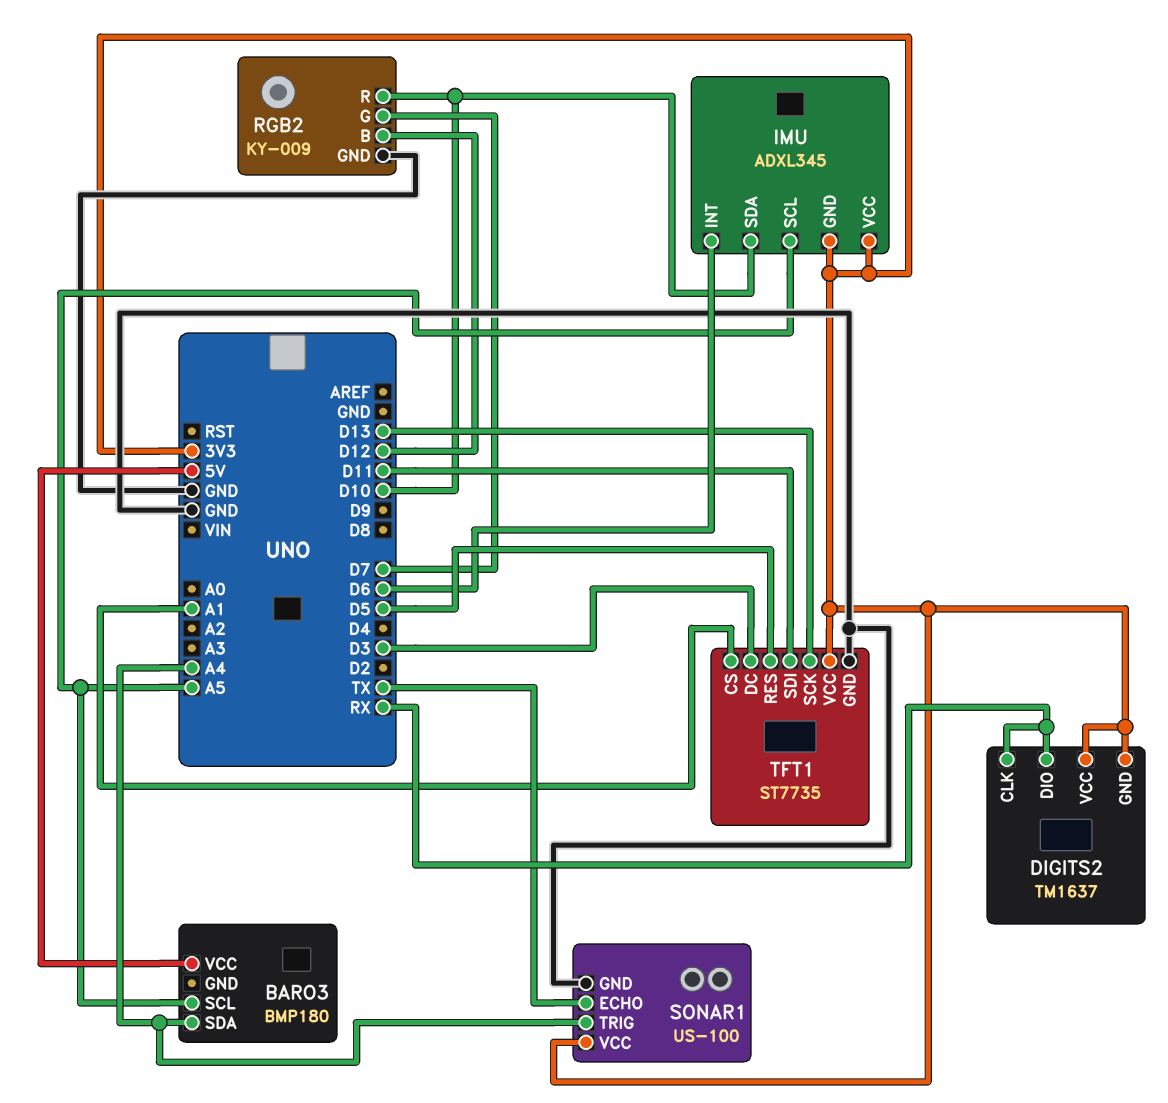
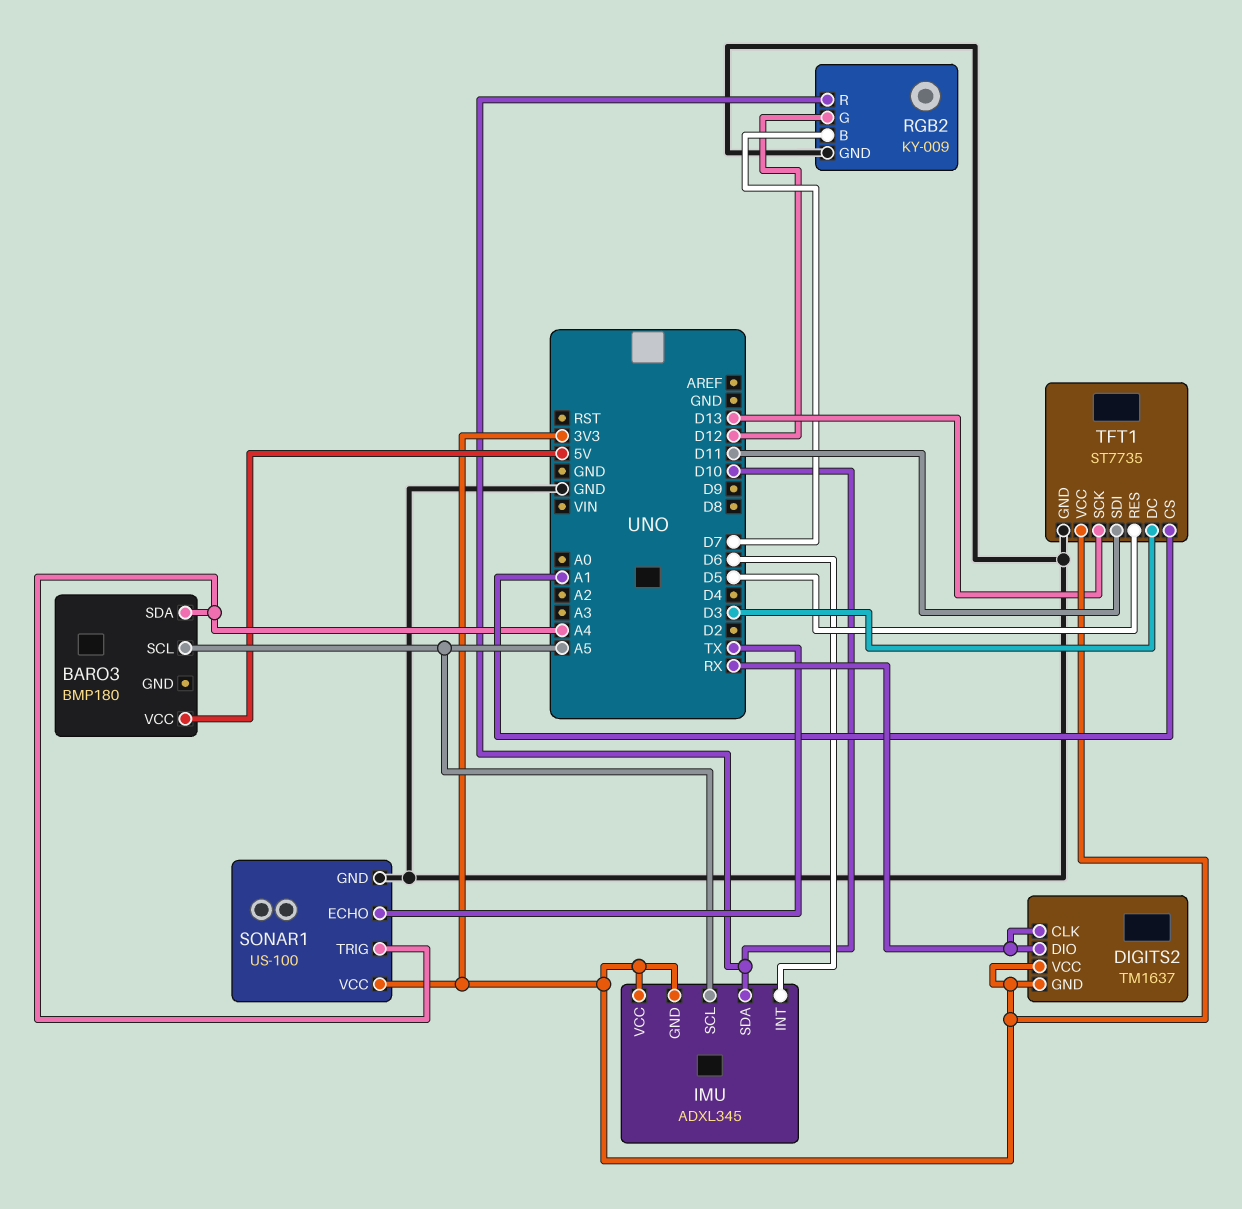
RGB2 pin B: D12 -> D7
RGB2 pin G: D7 -> D12

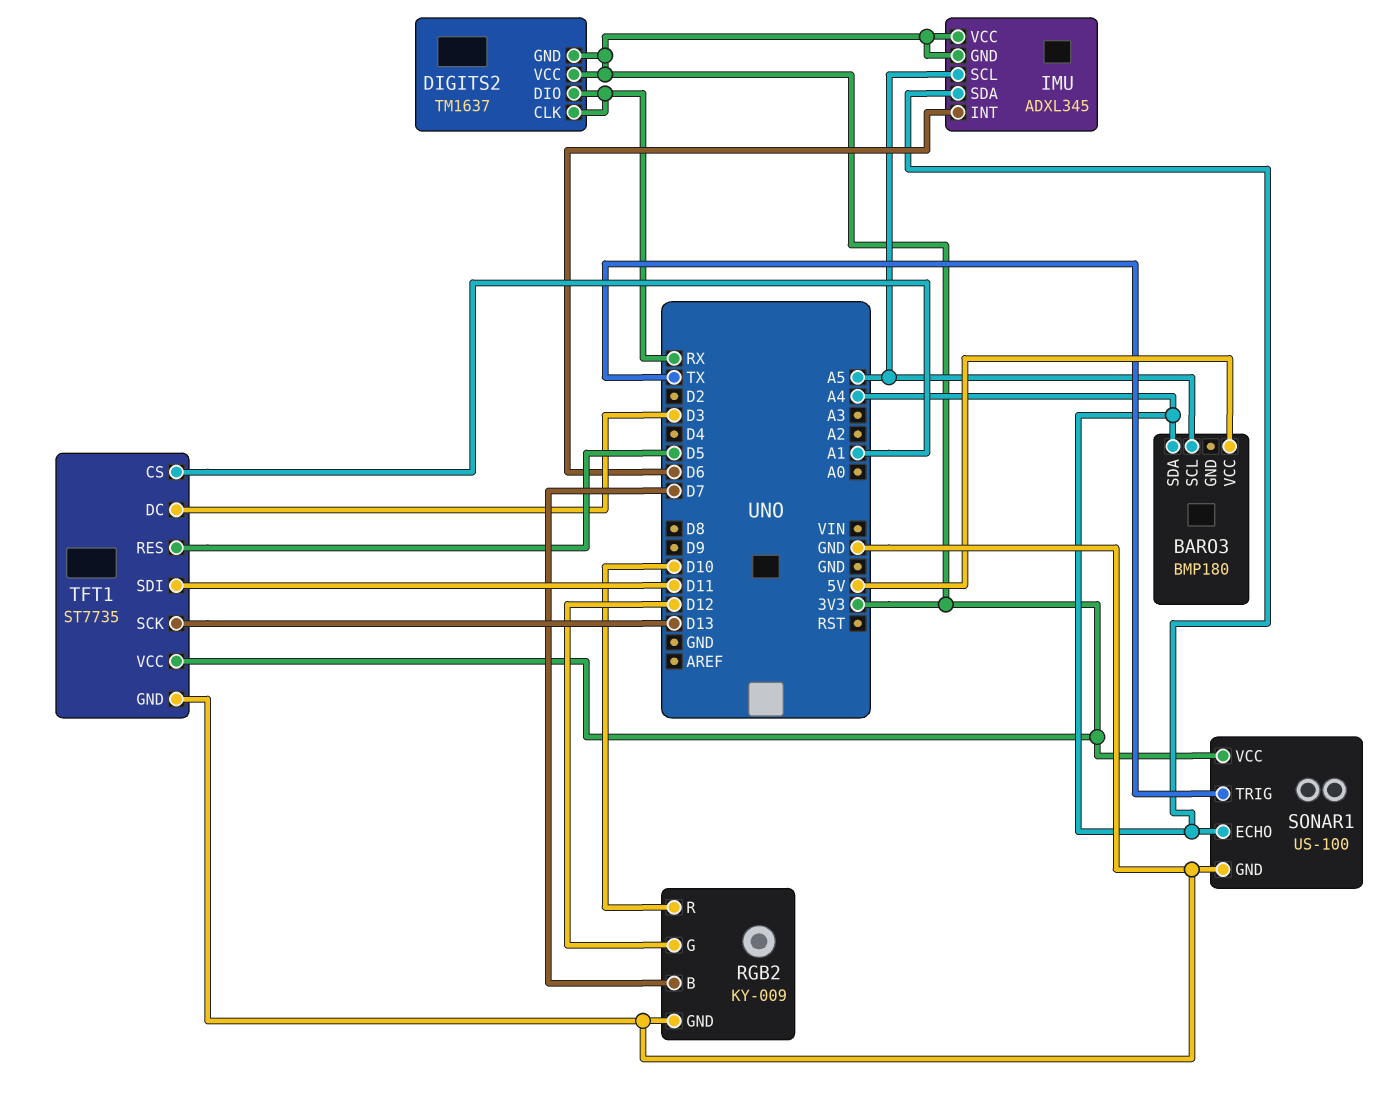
IMU pin SDA: D10 -> A4
SONAR1 pin ECHO: TX -> A4
SONAR1 pin TRIG: A4 -> TX

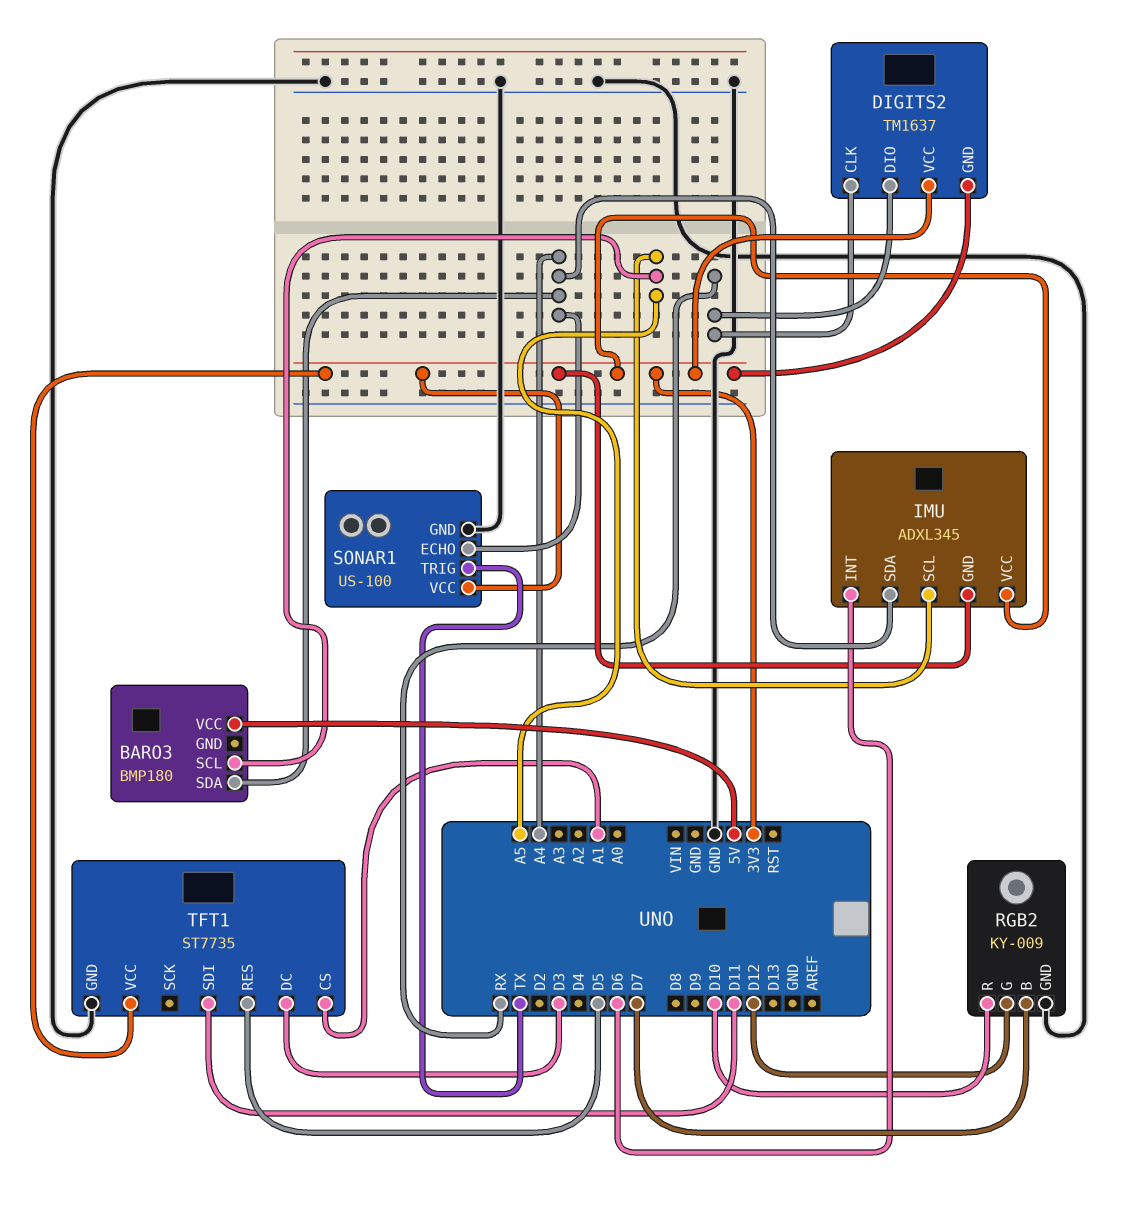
TFT1 pin SCK: D13 -> none

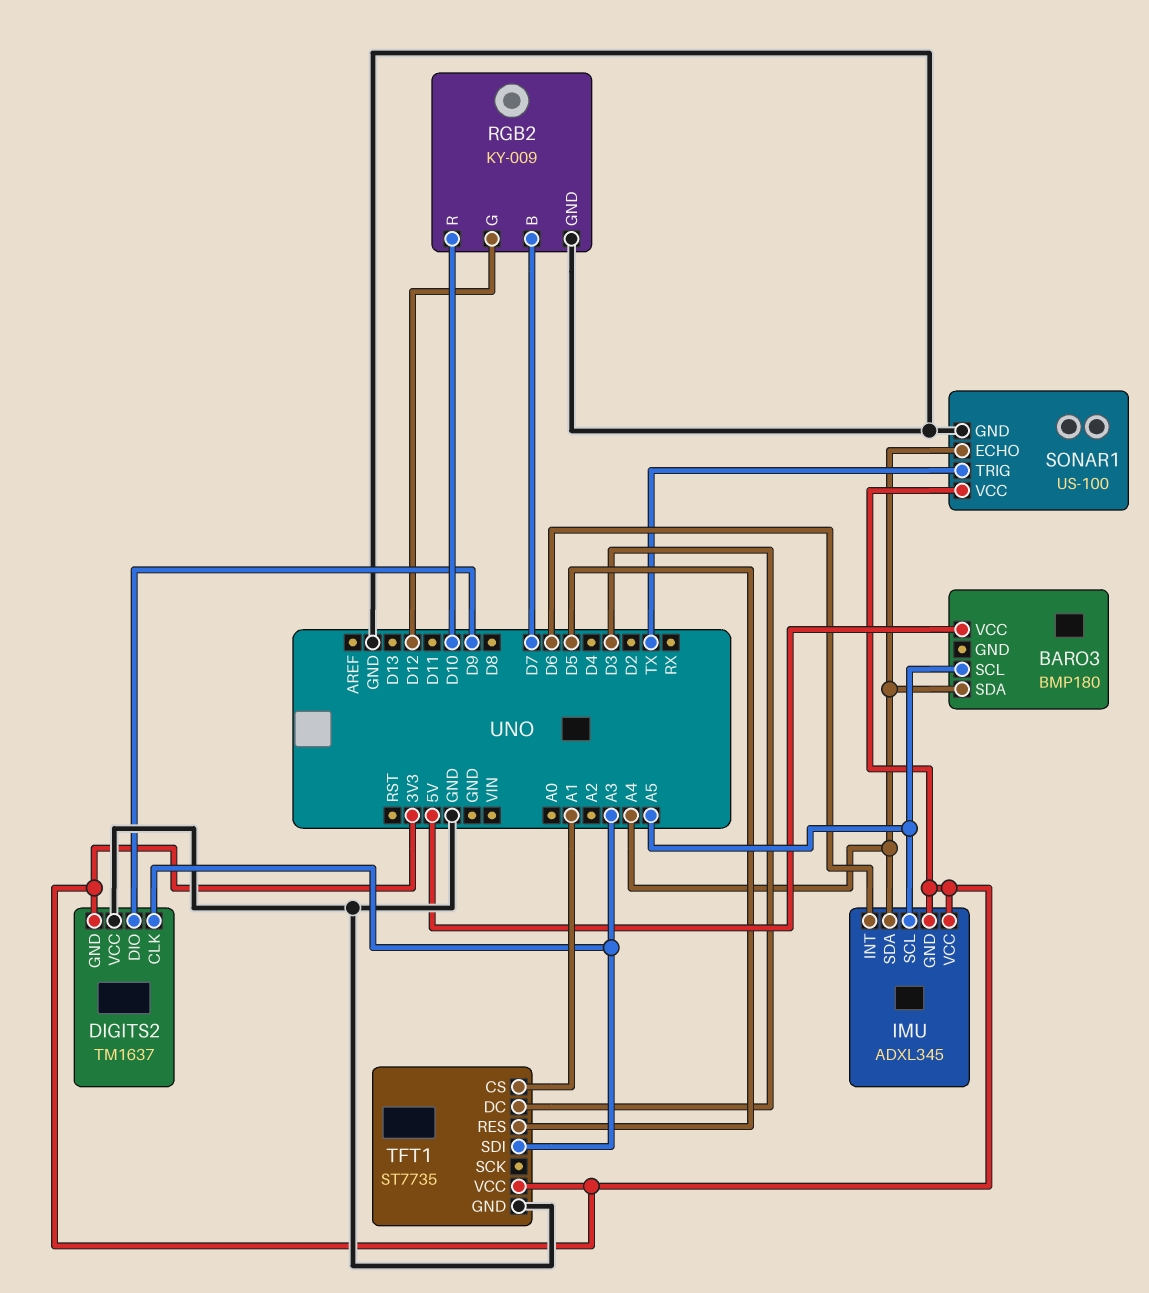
DIGITS2 pin CLK: RX -> A3
DIGITS2 pin DIO: RX -> D9
DIGITS2 pin VCC: 3V3 -> GND
TFT1 pin SDI: D11 -> A3

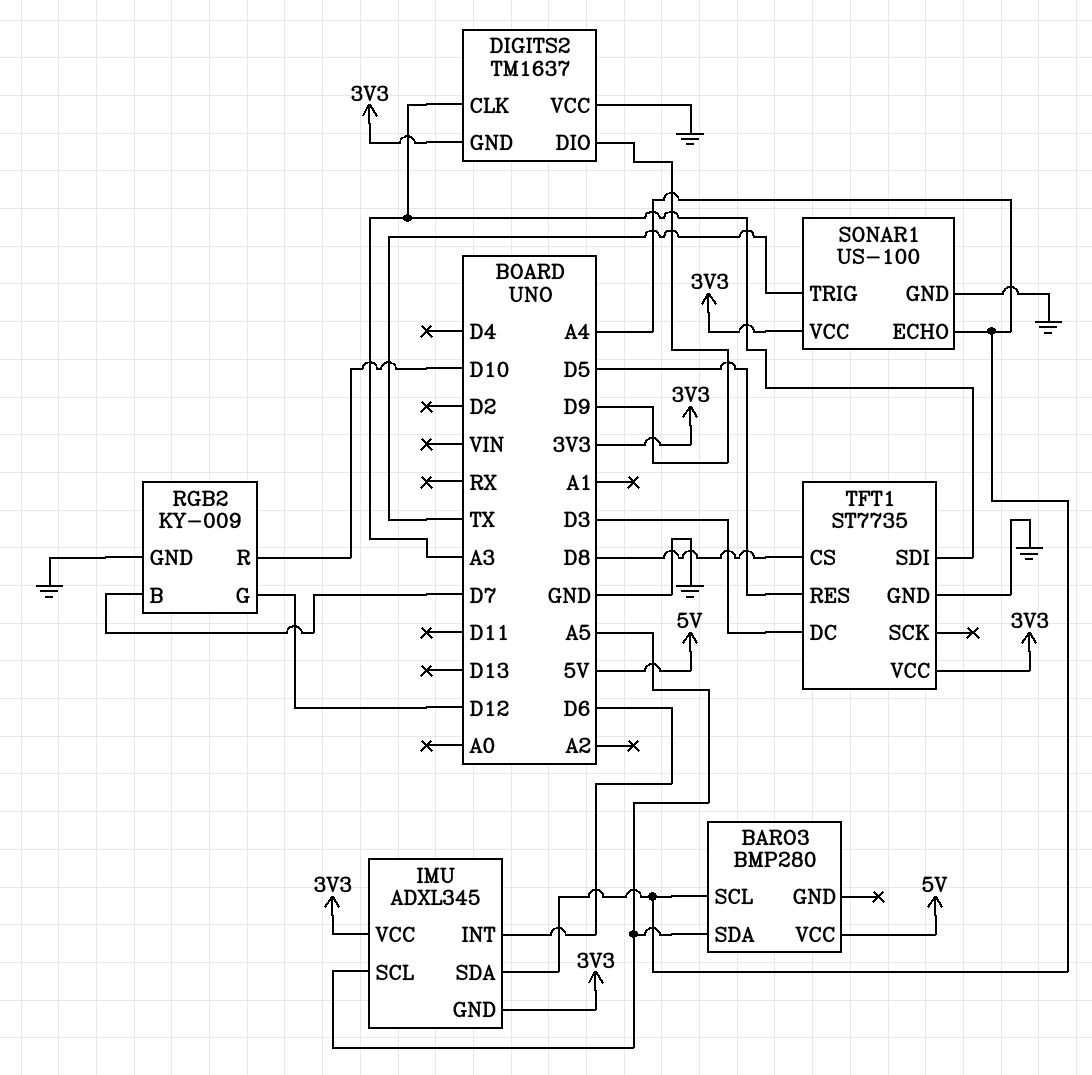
BARO3: BMP180 -> BMP280
BARO3 pin SCL: A5 -> A4
BARO3 pin SDA: A4 -> A5
TFT1 pin CS: A1 -> D8

